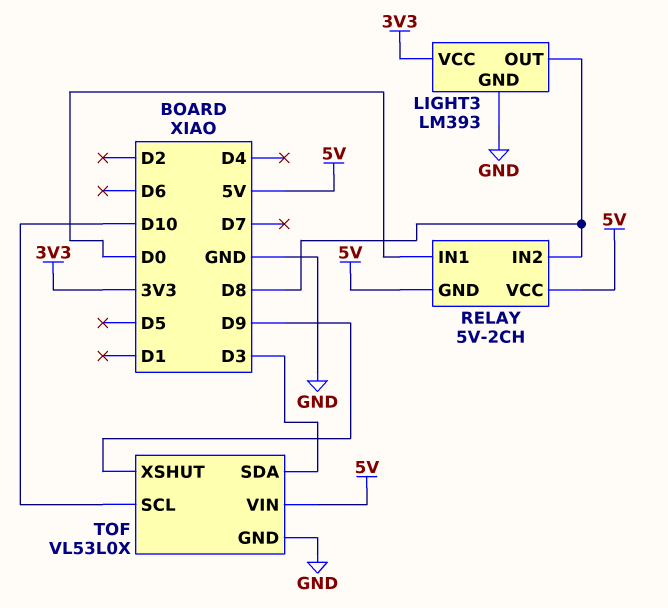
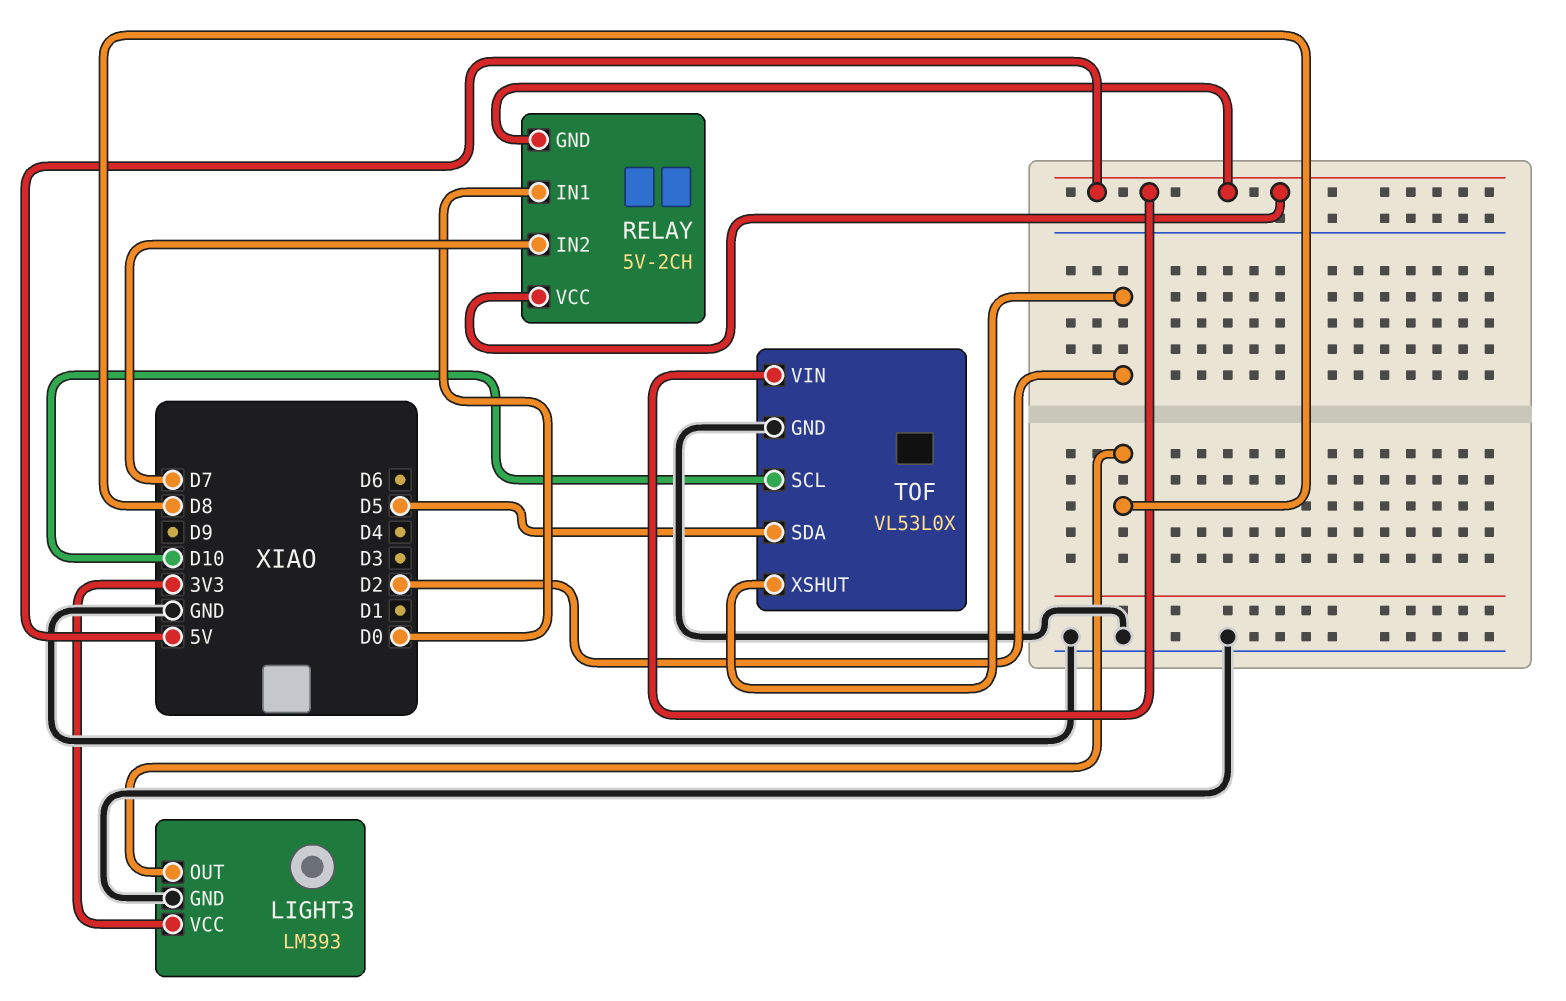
RELAY pin IN2: D8 -> D7
TOF pin SDA: D3 -> D5
TOF pin XSHUT: D9 -> D2

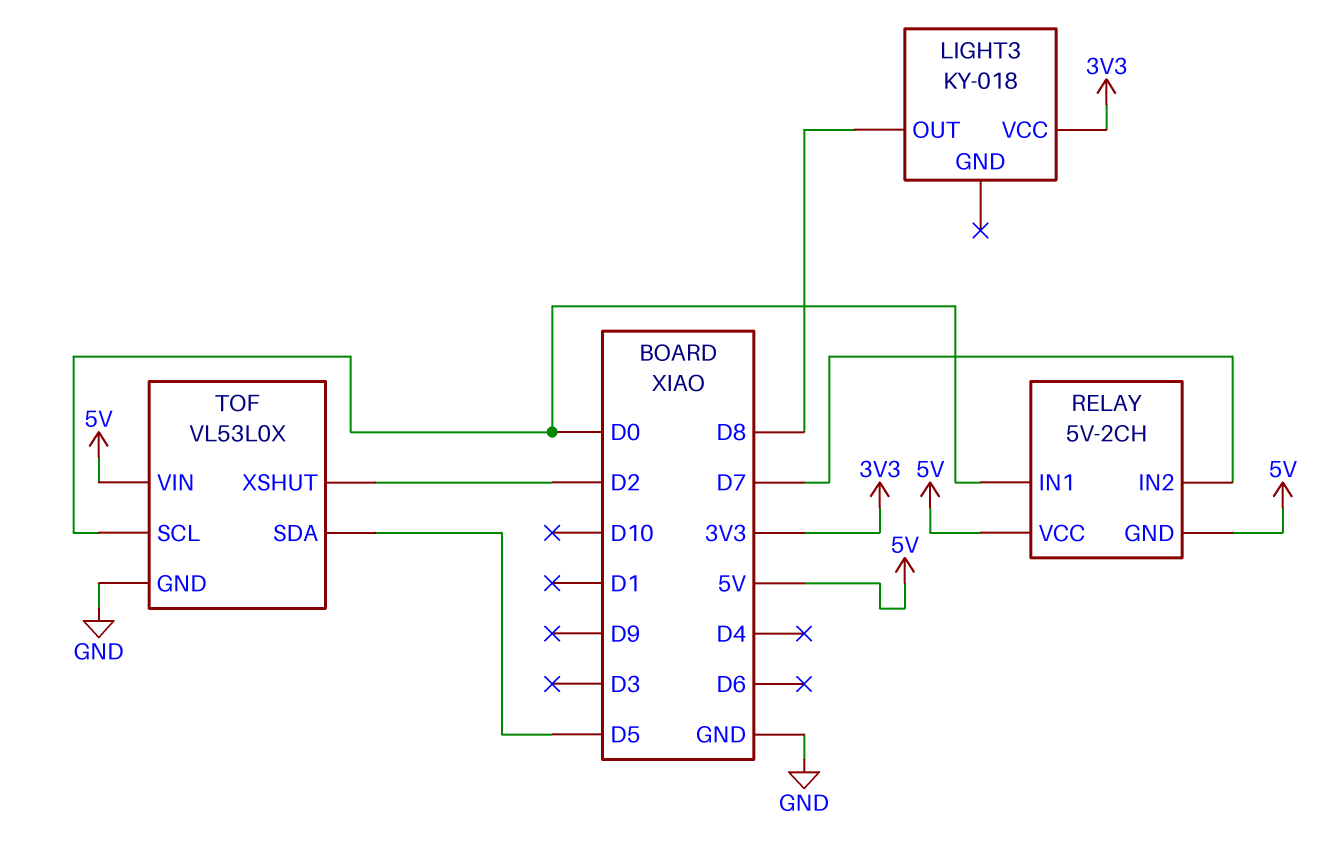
LIGHT3: LM393 -> KY-018
LIGHT3 pin GND: GND -> none
TOF pin SCL: D10 -> D0

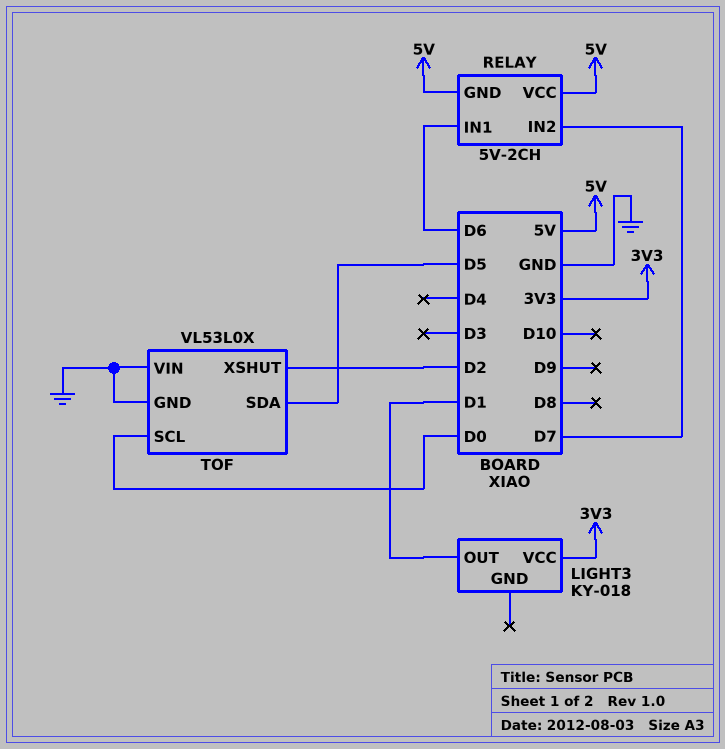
LIGHT3 pin OUT: D8 -> D1
RELAY pin IN1: D0 -> D6
TOF pin VIN: 5V -> GND

